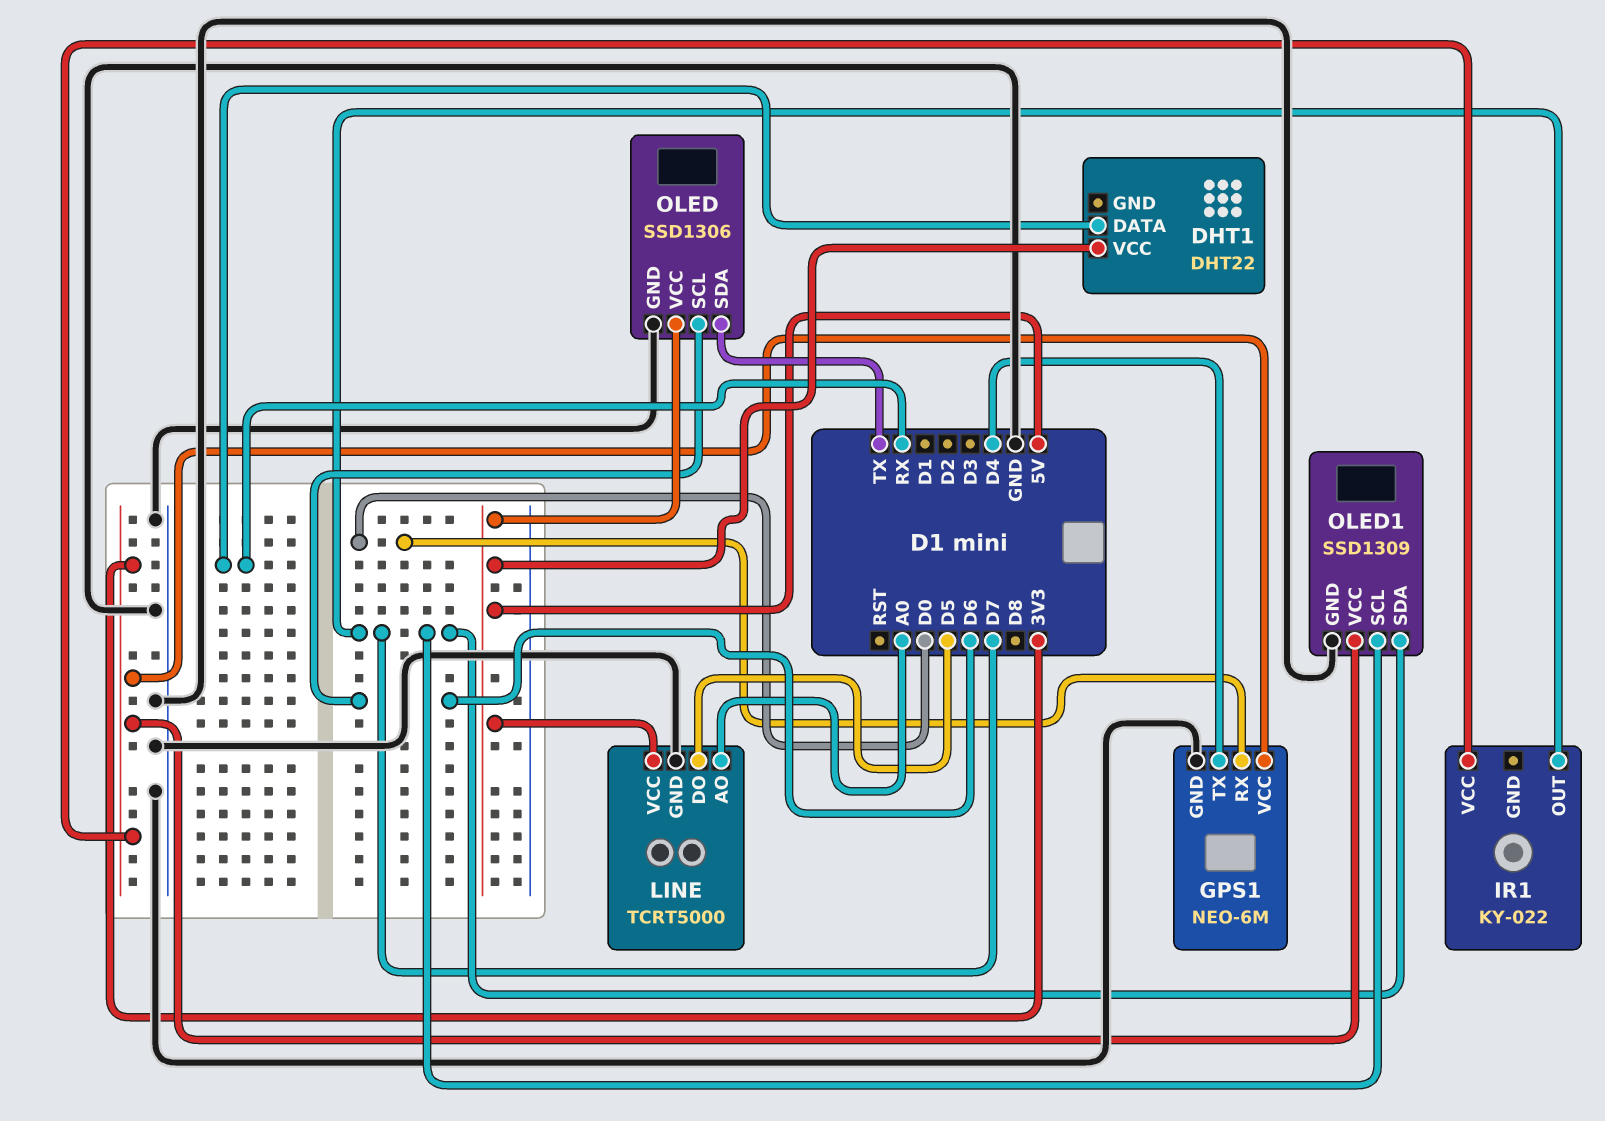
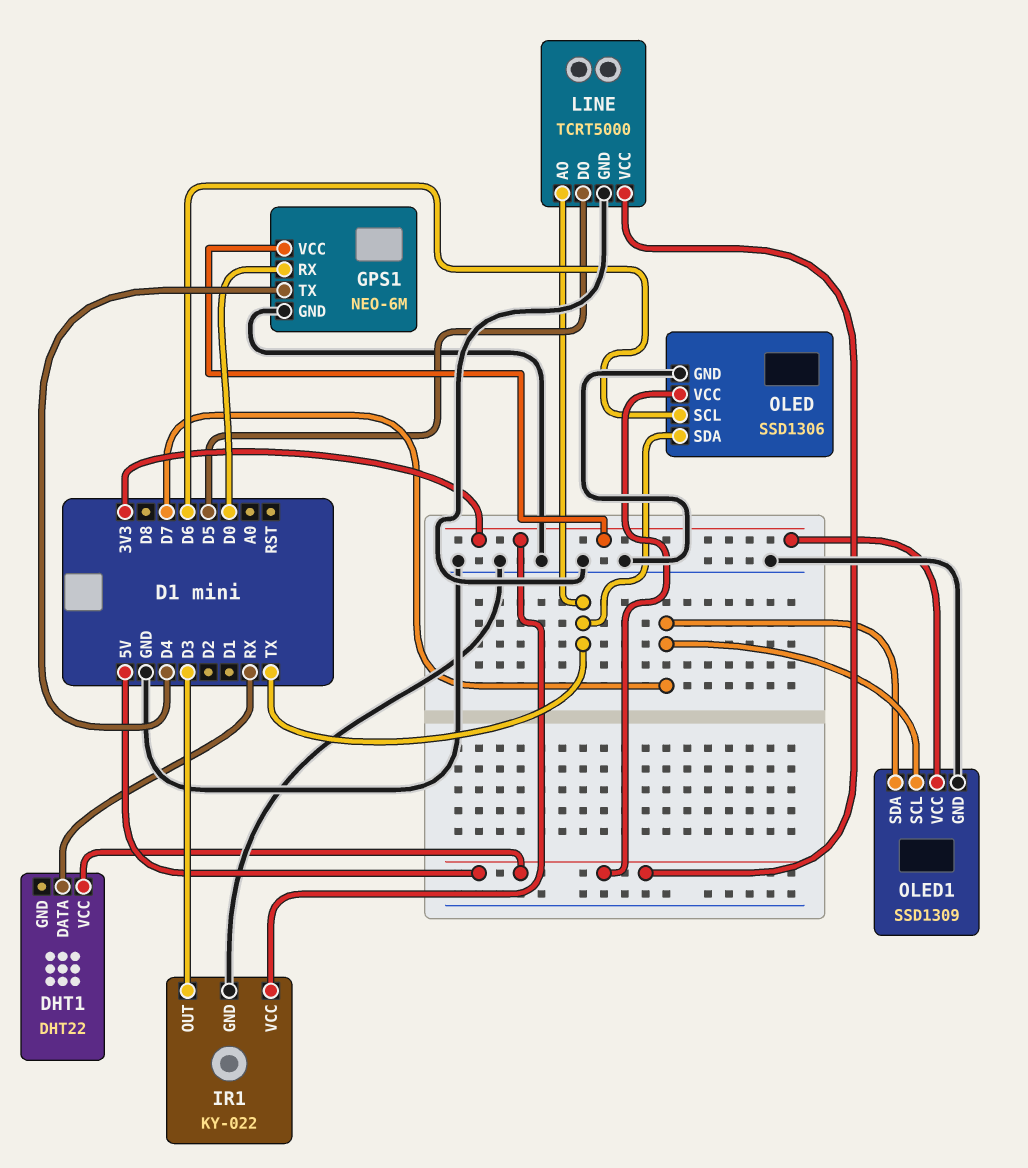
IR1 pin GND: none -> GND
IR1 pin OUT: D7 -> D3
LINE pin AO: A0 -> TX

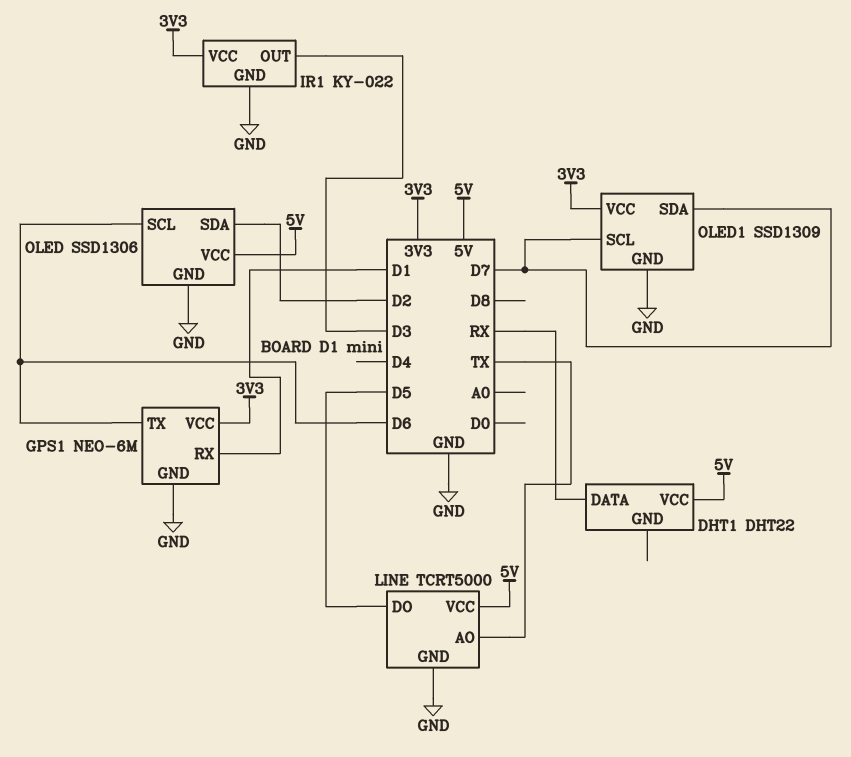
GPS1 pin RX: D0 -> D1
GPS1 pin TX: D4 -> D6
OLED pin SDA: TX -> D2

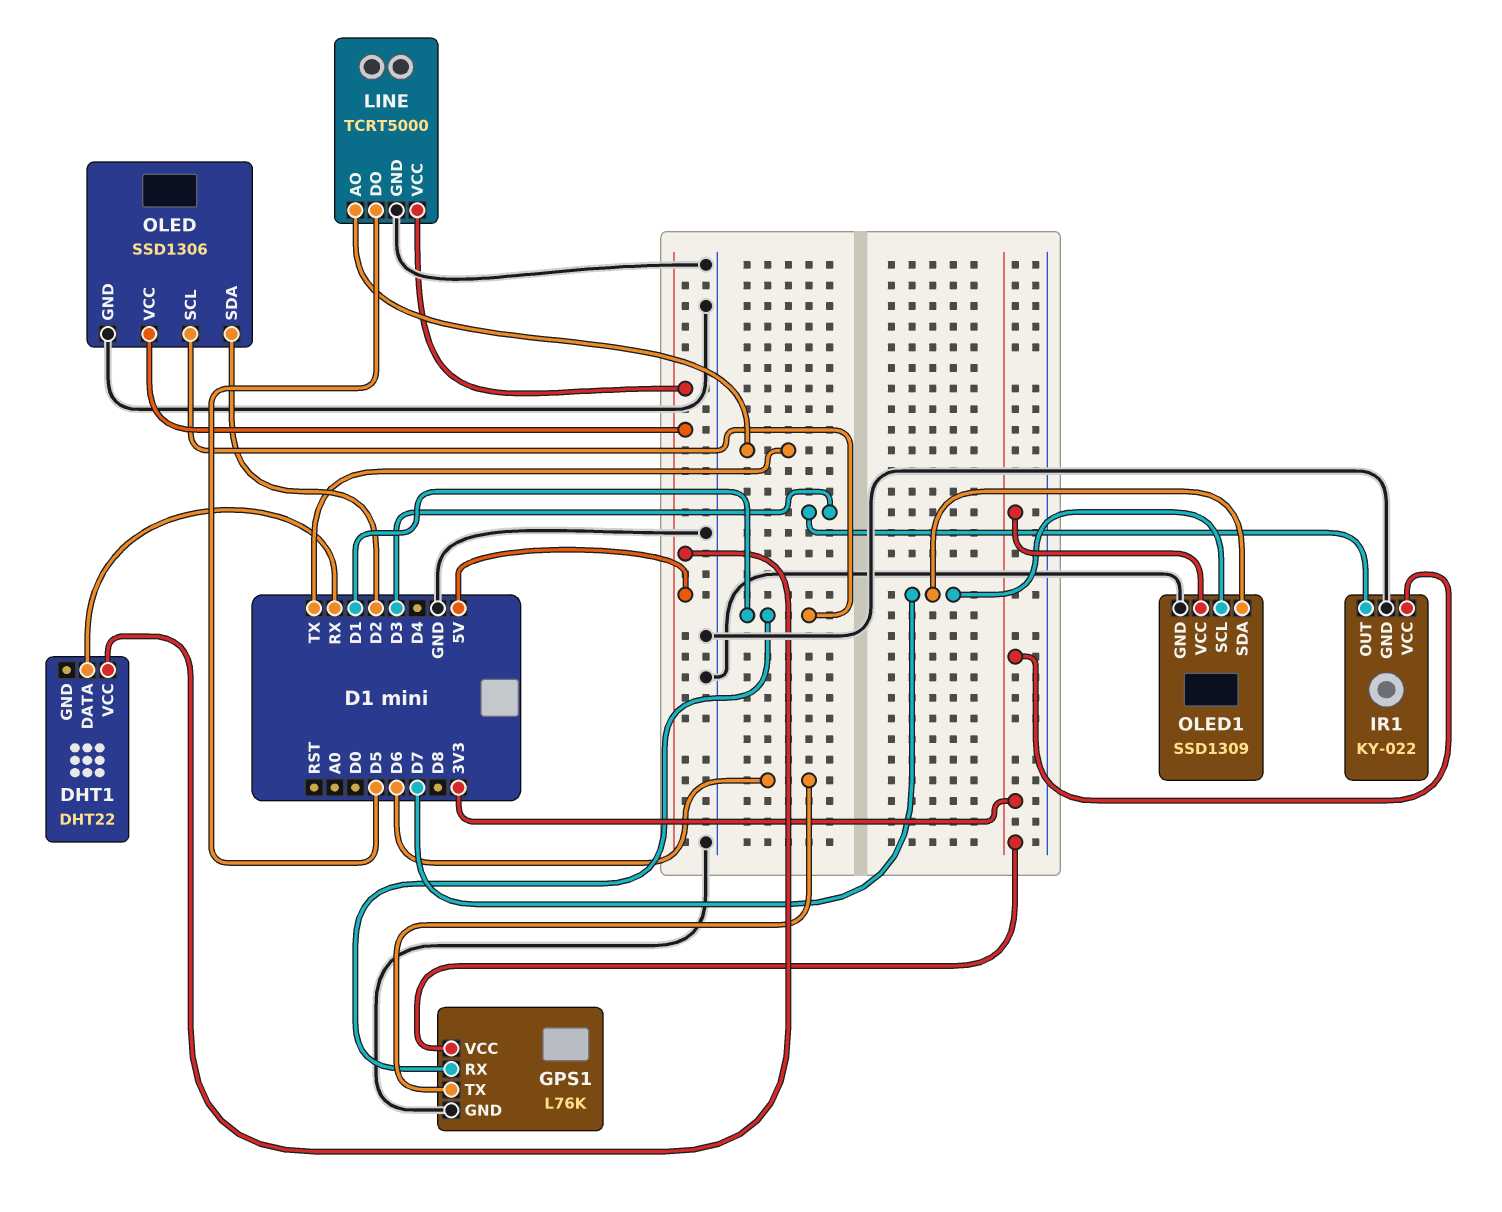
GPS1: NEO-6M -> L76K
OLED pin SCL: D6 -> D1

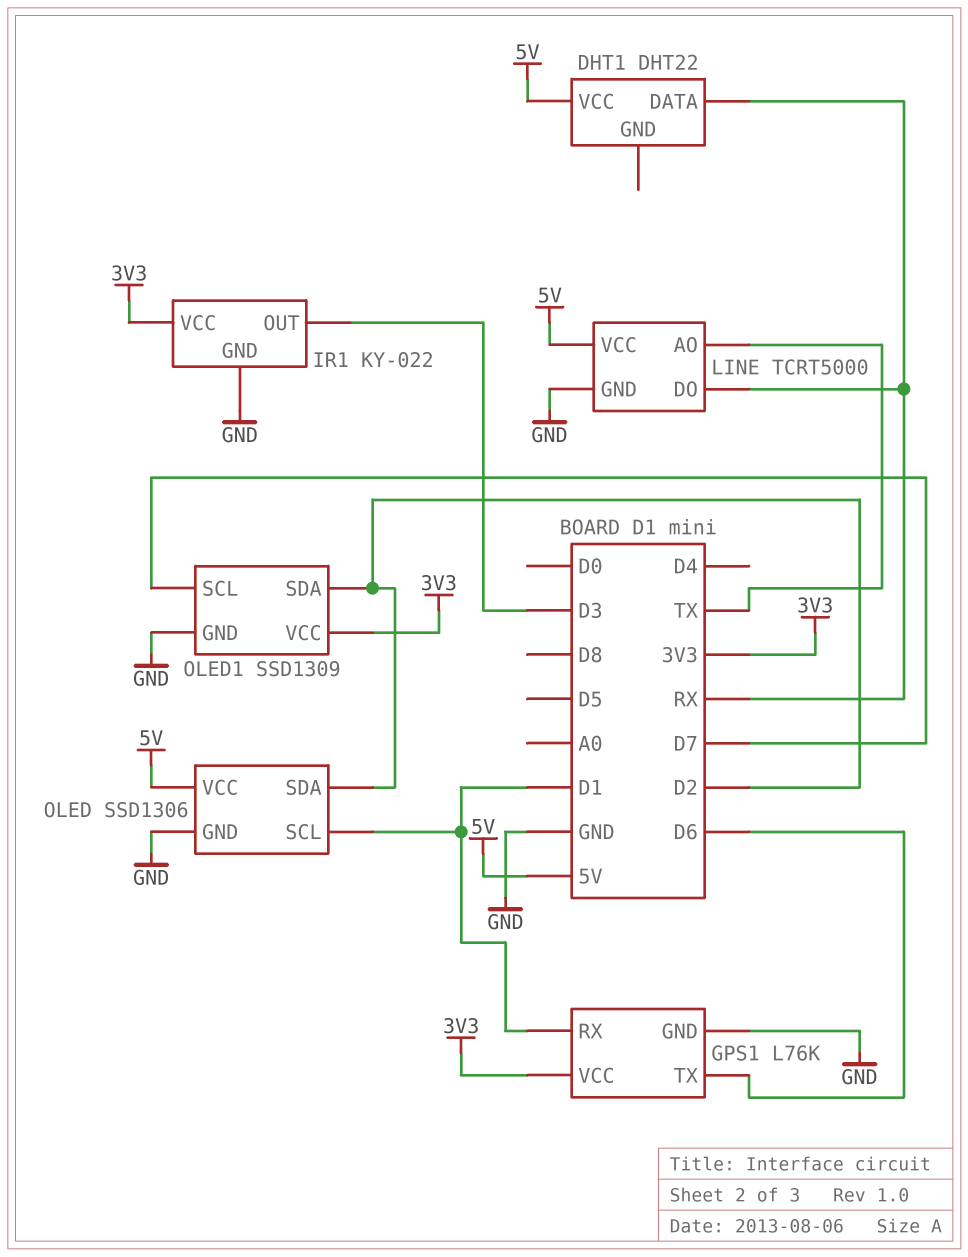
LINE pin DO: D5 -> RX
OLED1 pin SDA: D7 -> D2

